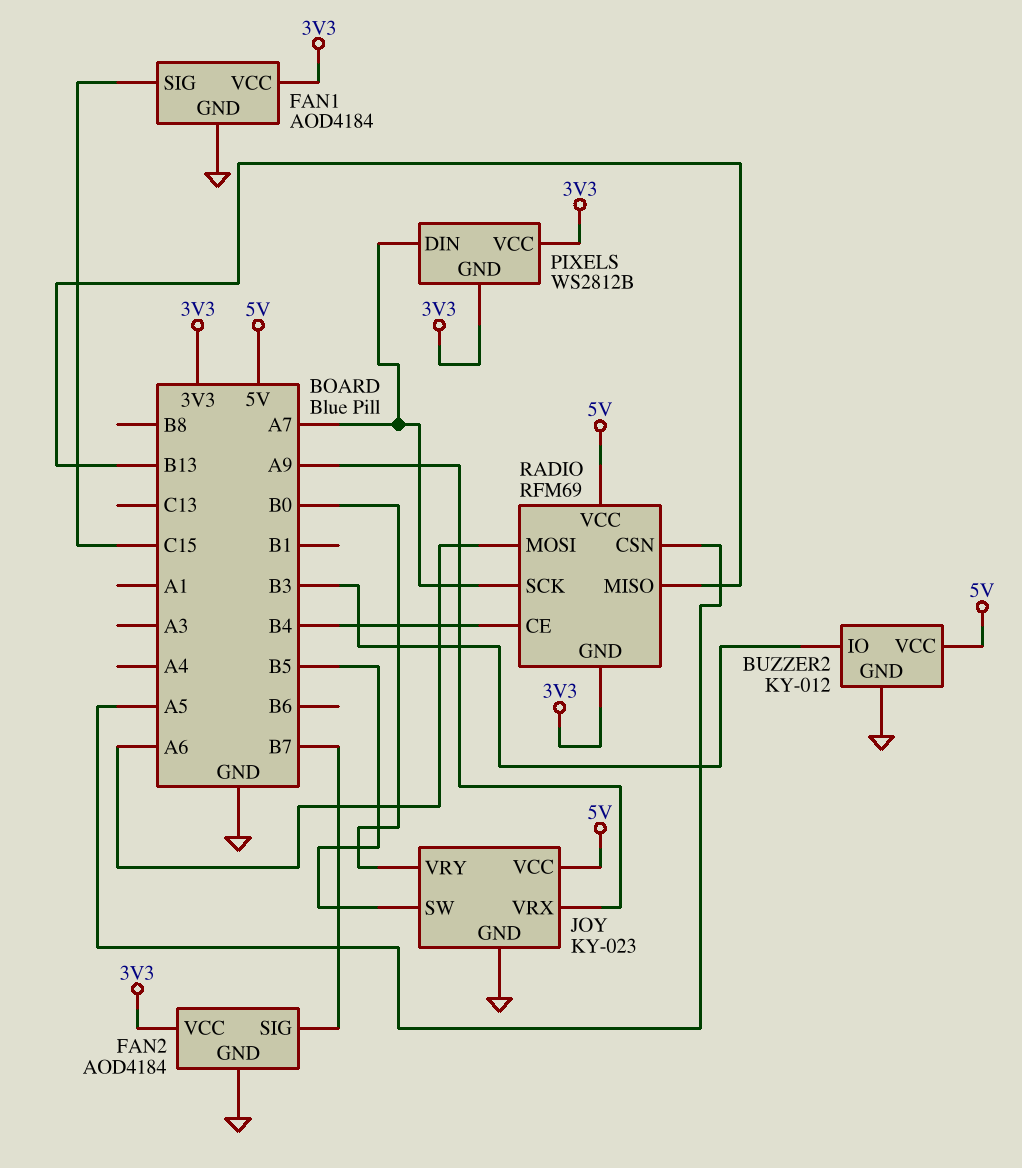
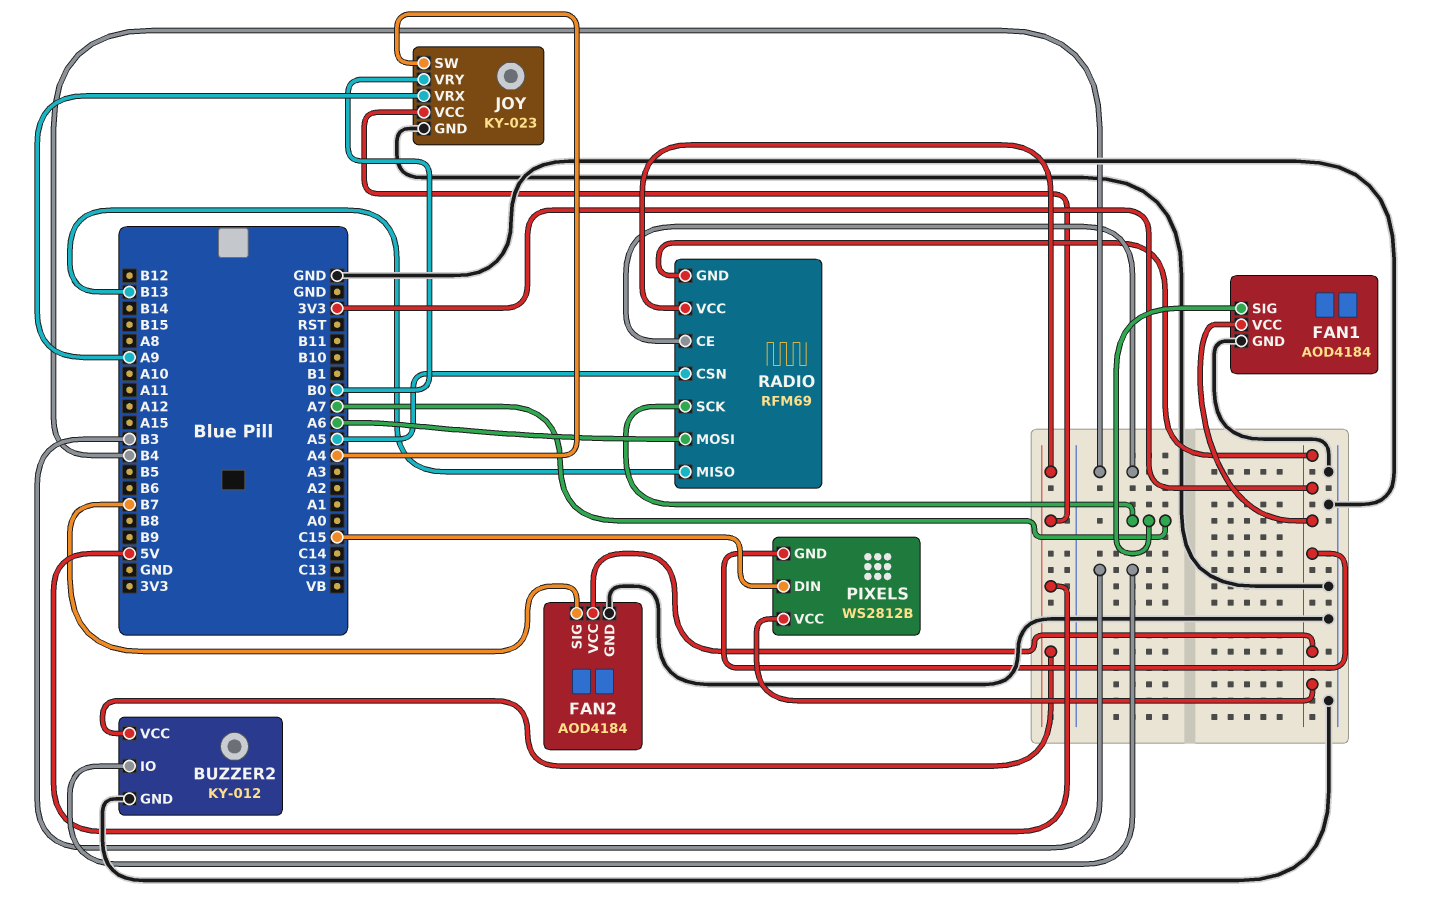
FAN1 pin SIG: C15 -> A7
JOY pin SW: B5 -> A4
PIXELS pin DIN: A7 -> C15

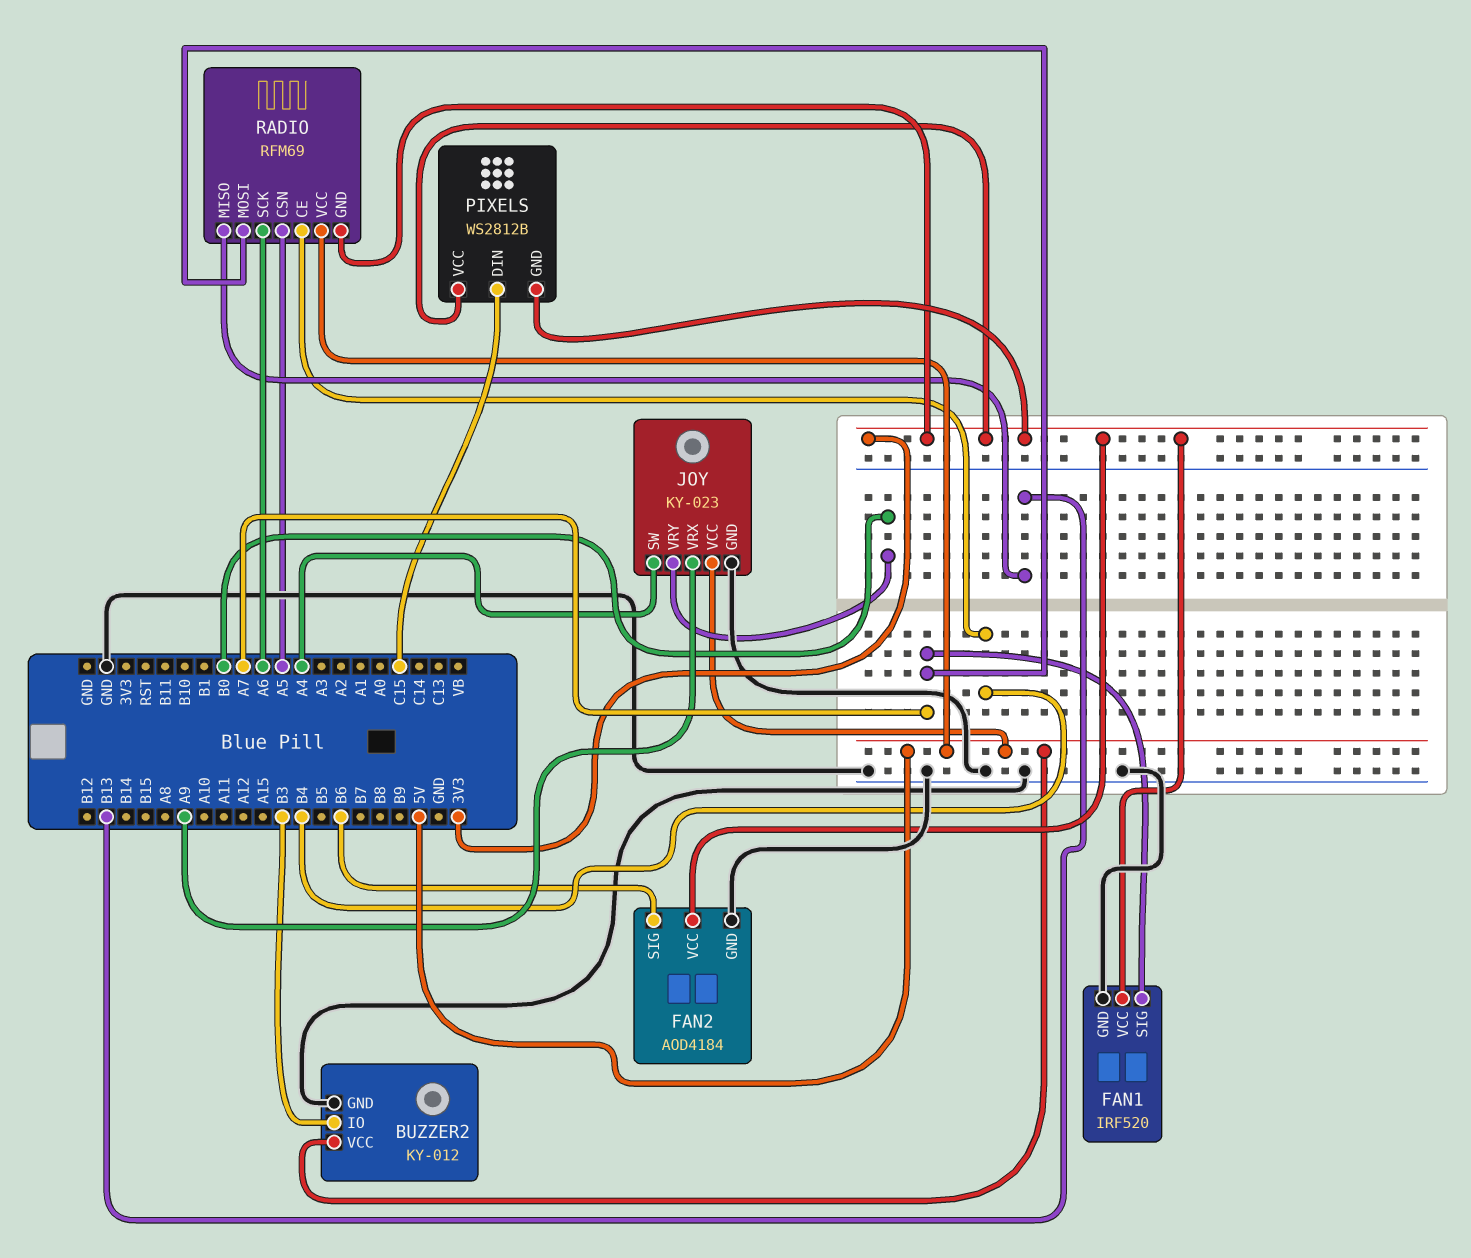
FAN1: AOD4184 -> IRF520
FAN2 pin SIG: B7 -> B6
RADIO pin MOSI: A6 -> A7
RADIO pin SCK: A7 -> A6

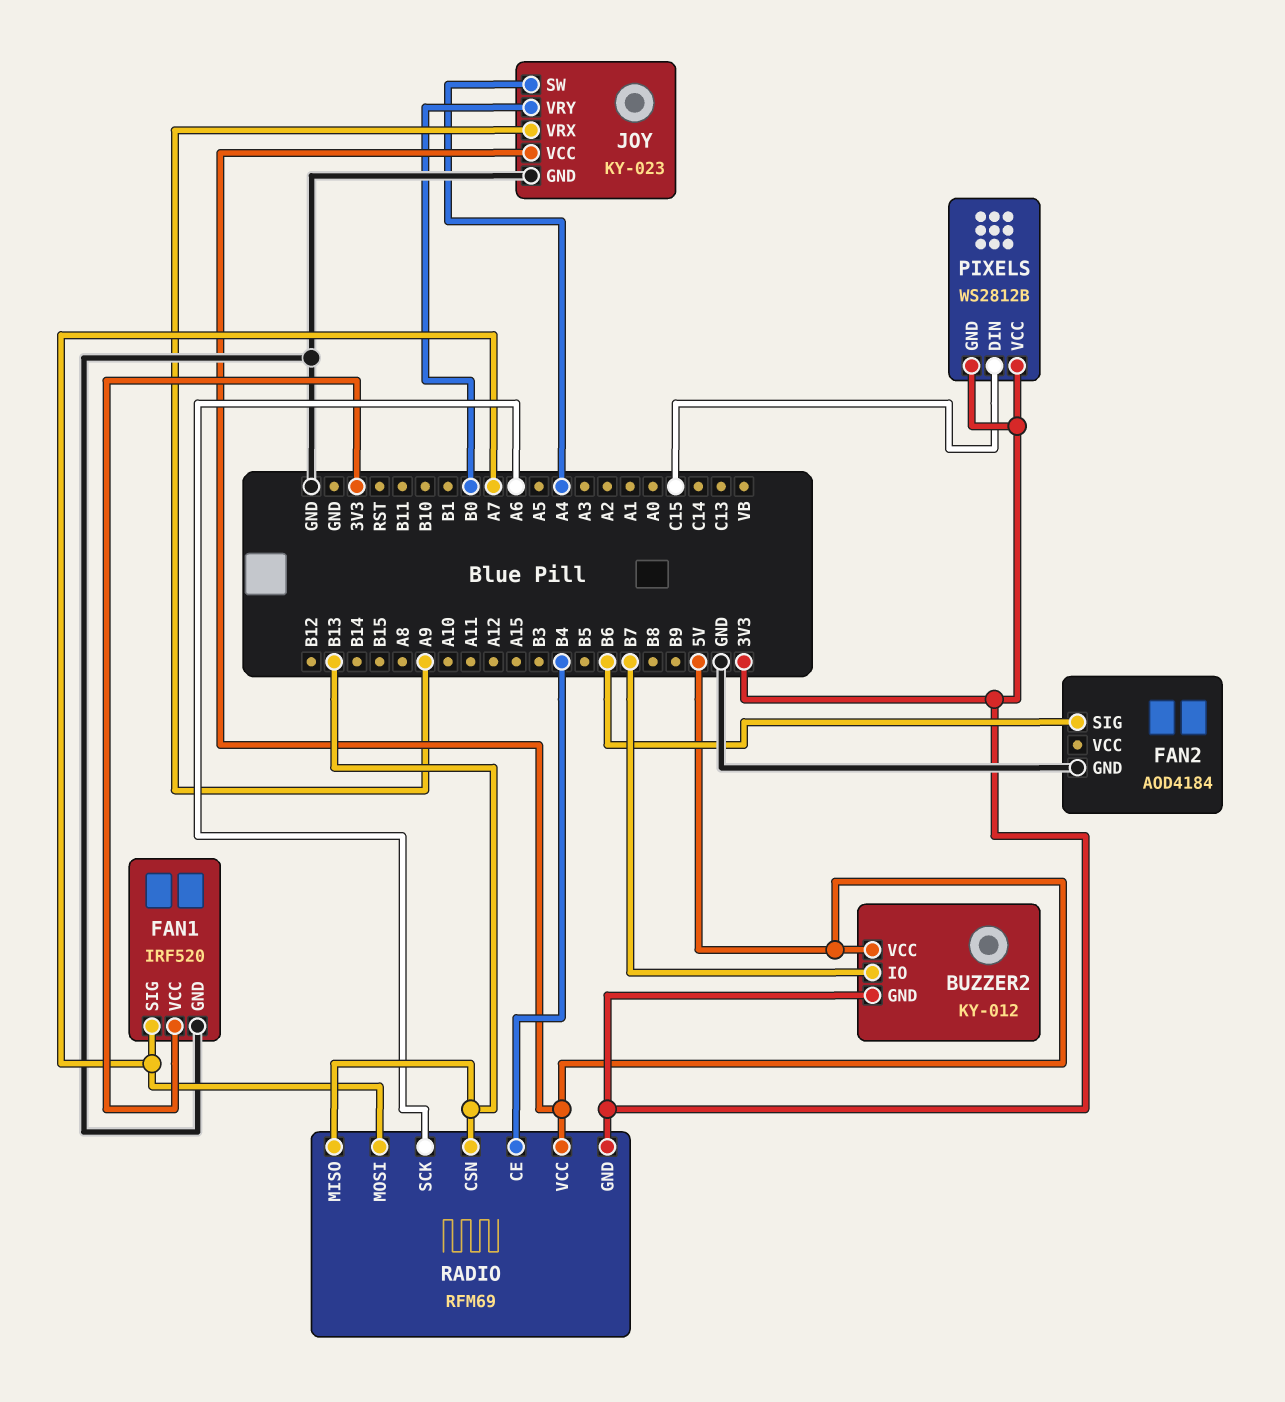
BUZZER2 pin GND: GND -> 3V3
BUZZER2 pin IO: B3 -> B7
FAN2 pin VCC: 3V3 -> none
RADIO pin CSN: A5 -> B13

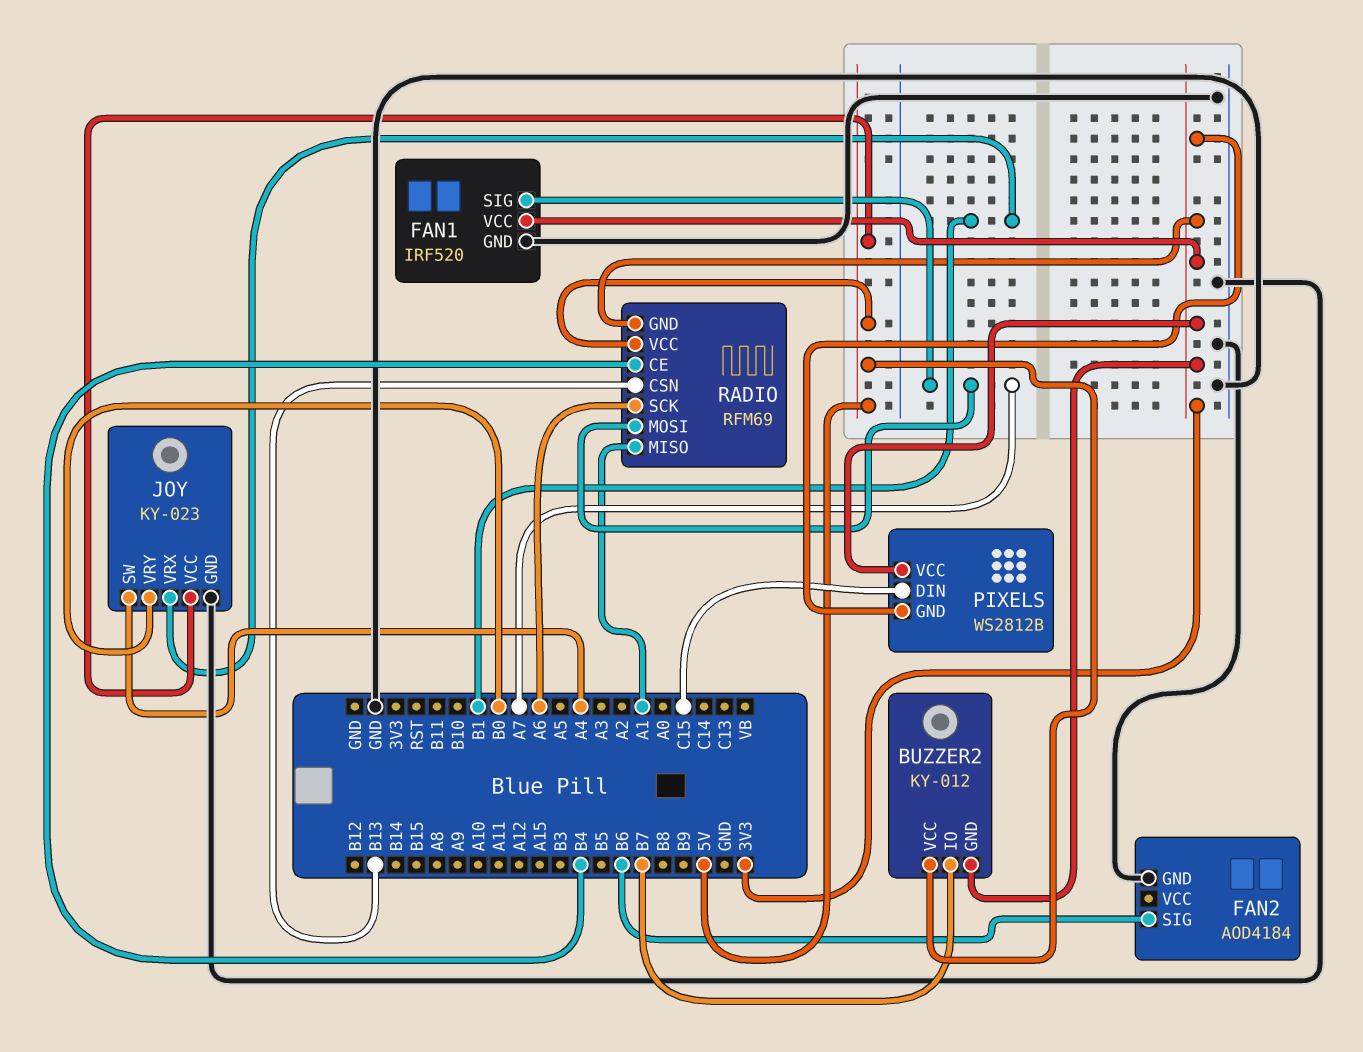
JOY pin VRX: A9 -> B1
RADIO pin MISO: B13 -> A1

